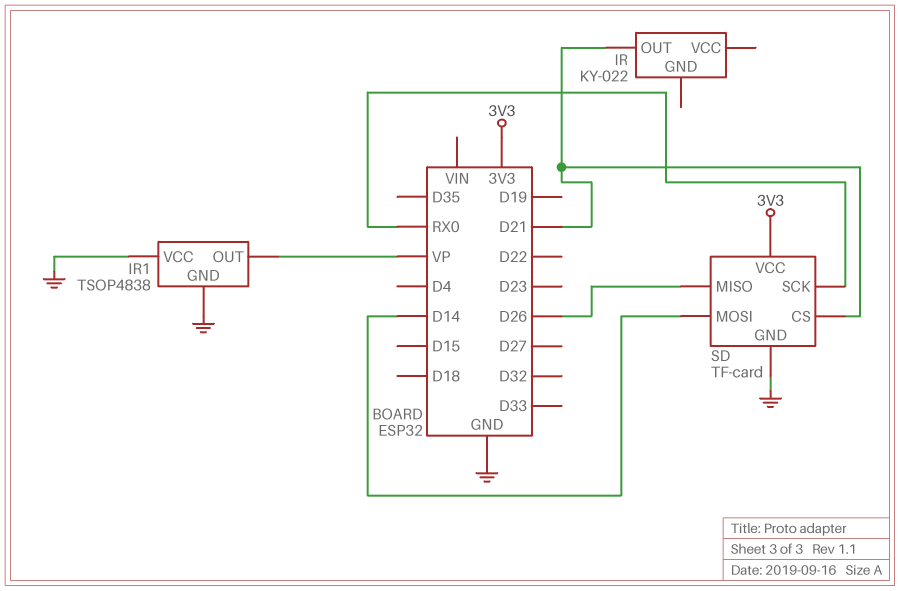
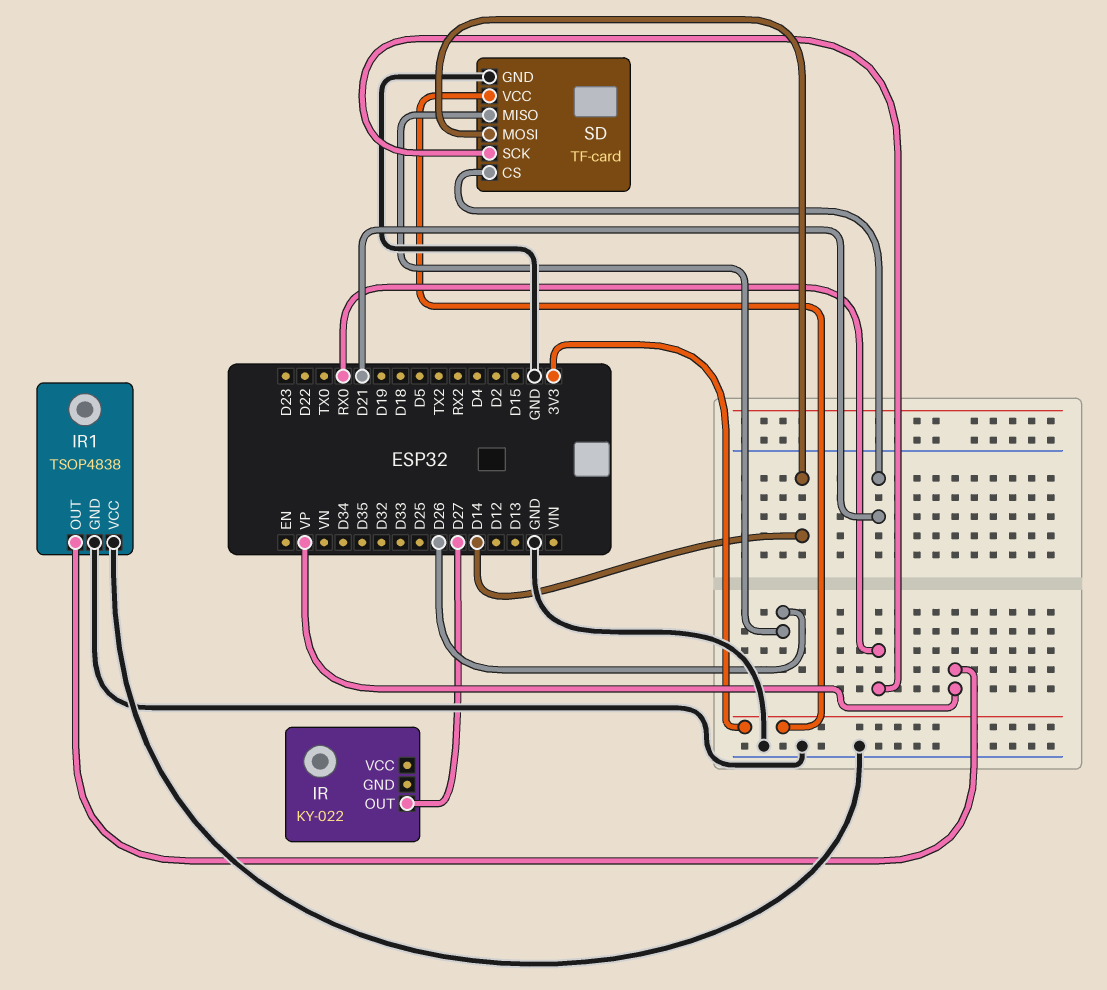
IR pin OUT: D21 -> D27

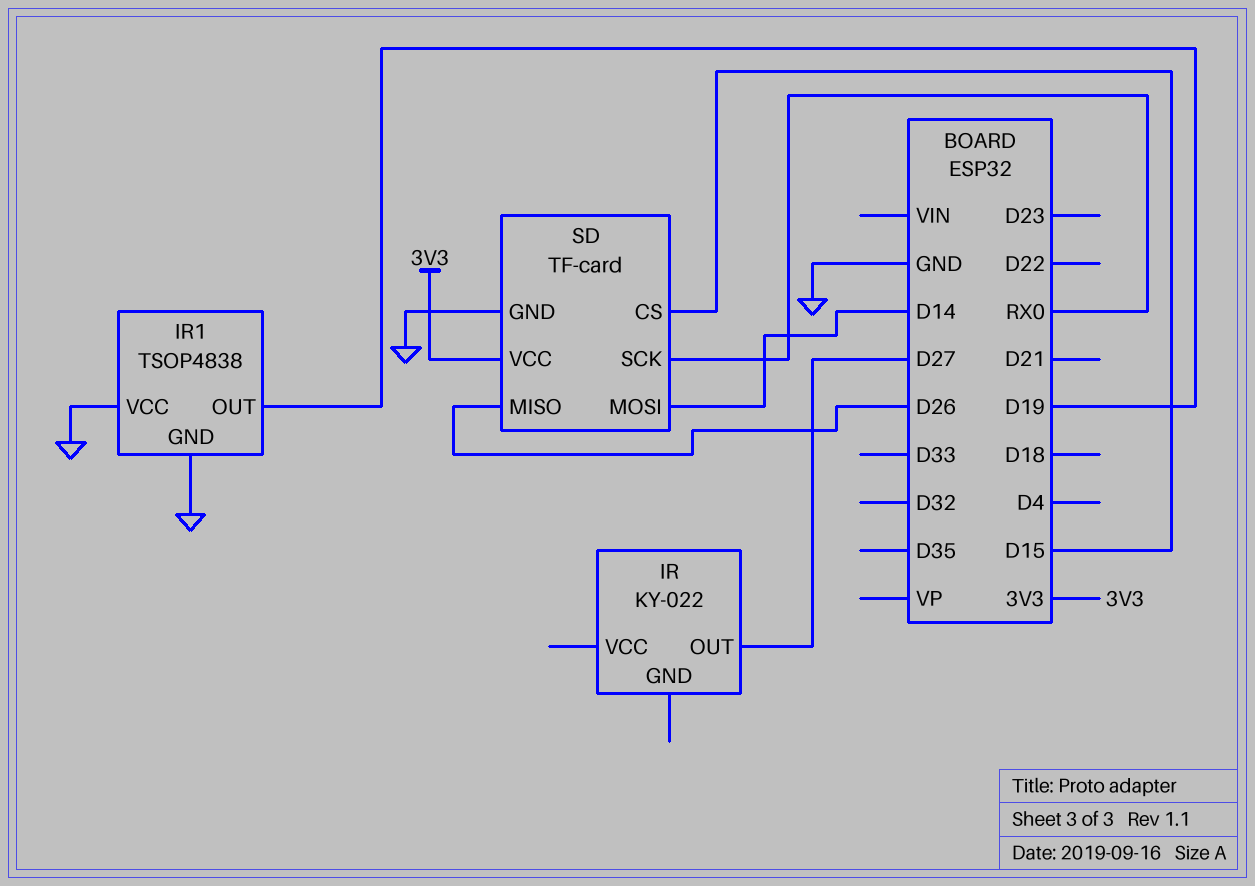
IR1 pin OUT: VP -> D19
SD pin CS: D21 -> D15

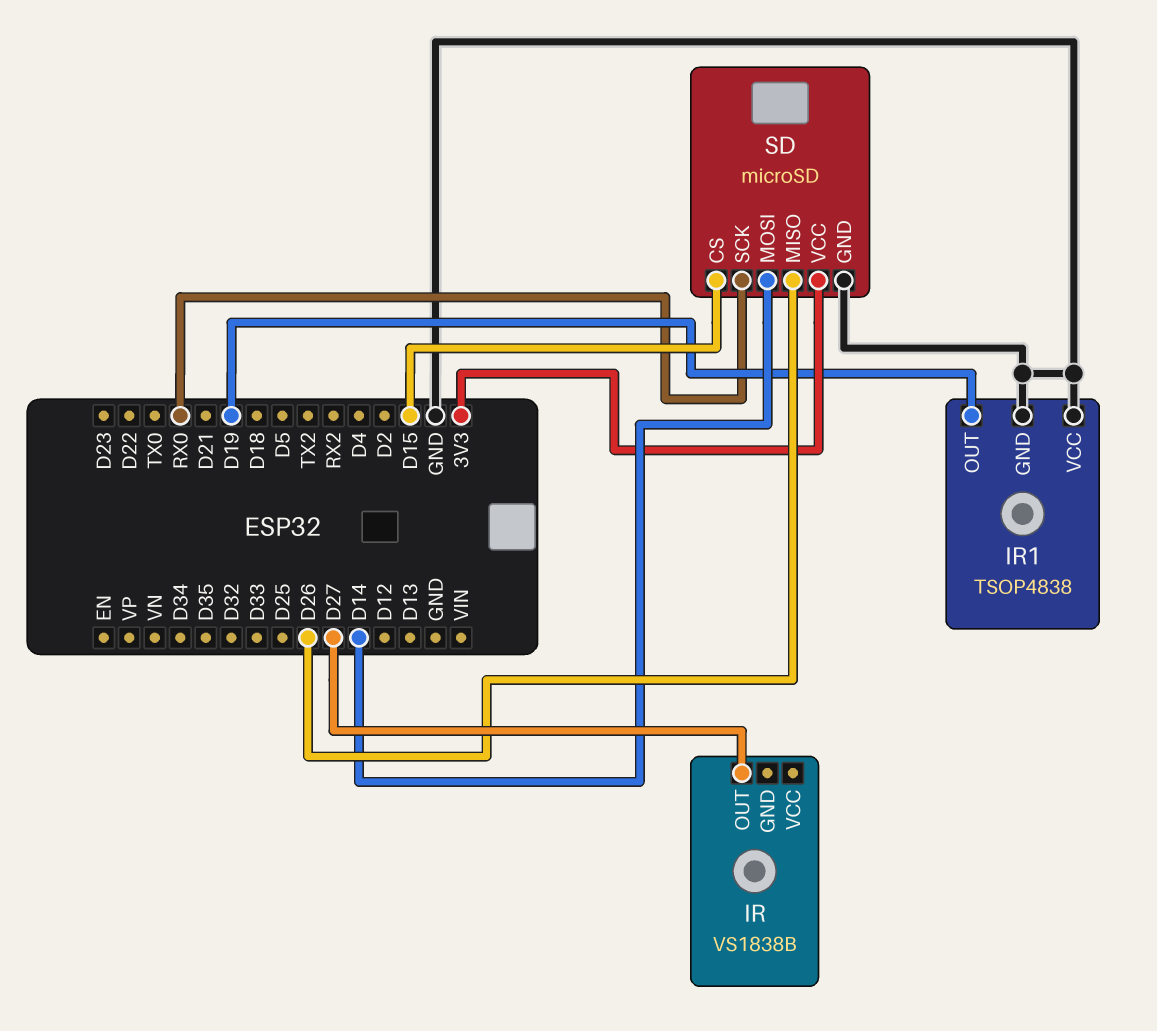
IR: KY-022 -> VS1838B
SD: TF-card -> microSD

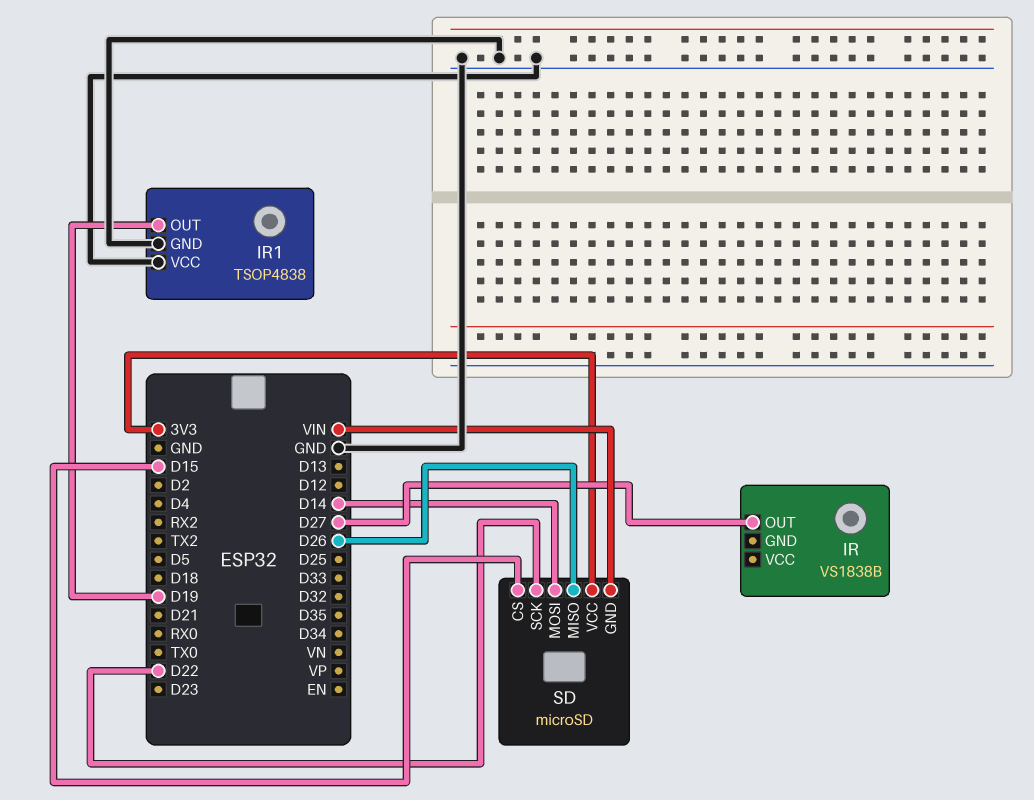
SD pin GND: GND -> VIN
SD pin SCK: RX0 -> D22

